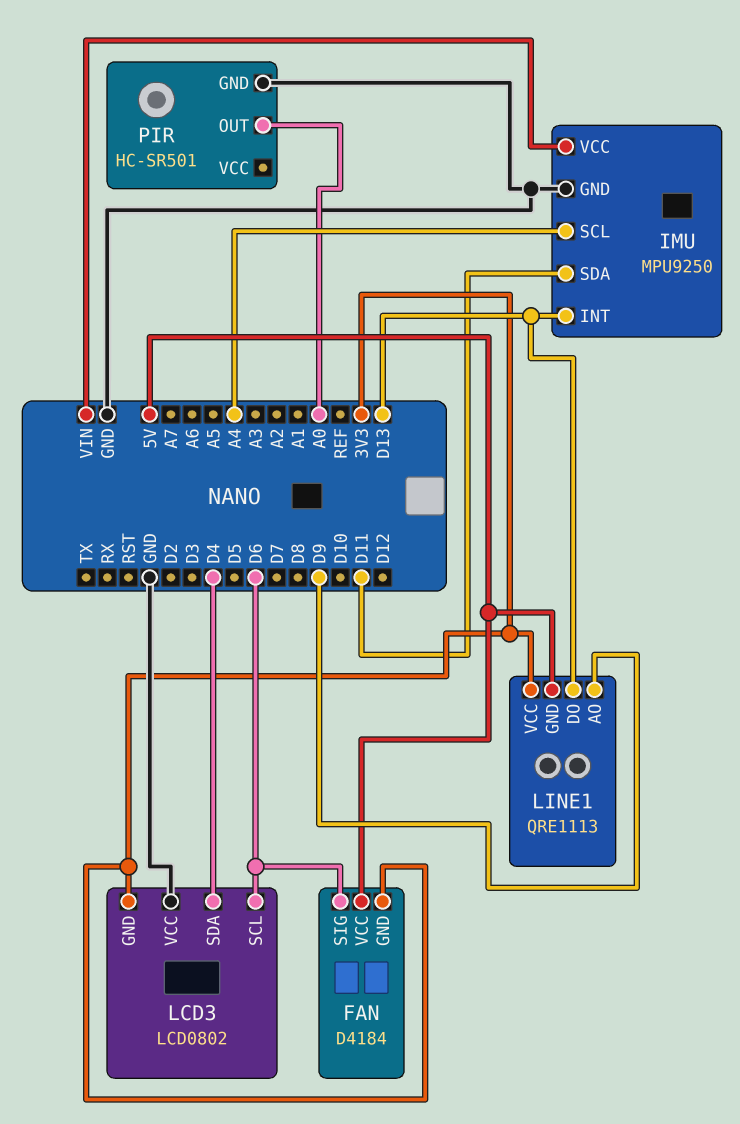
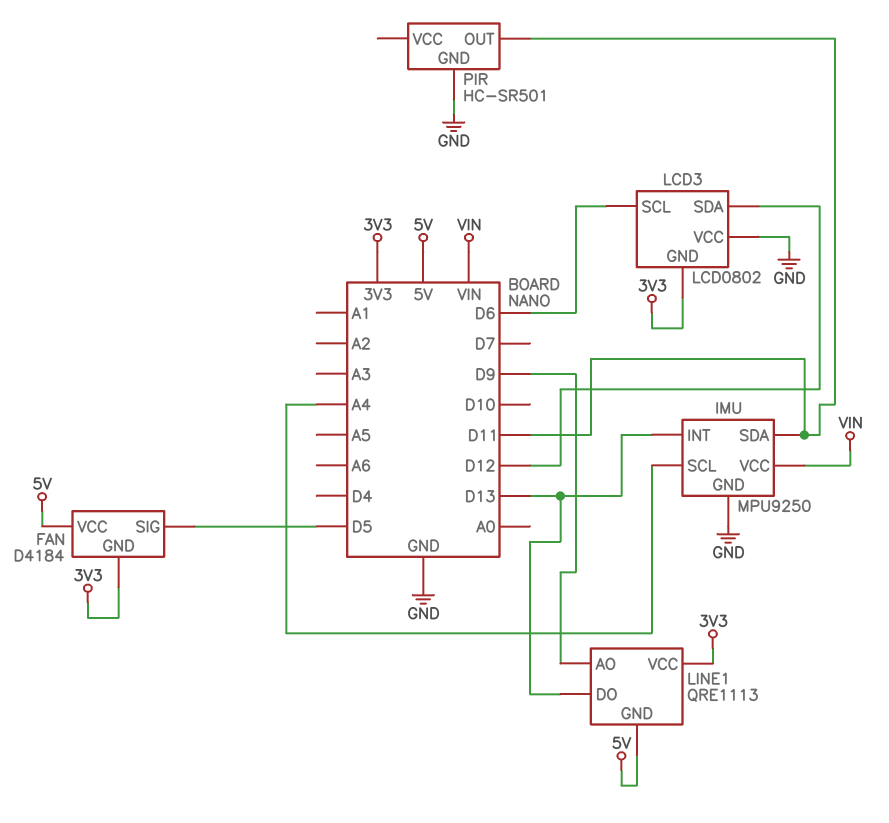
FAN pin SIG: D6 -> D5
LCD3 pin SDA: D4 -> D12
PIR pin OUT: A0 -> D11

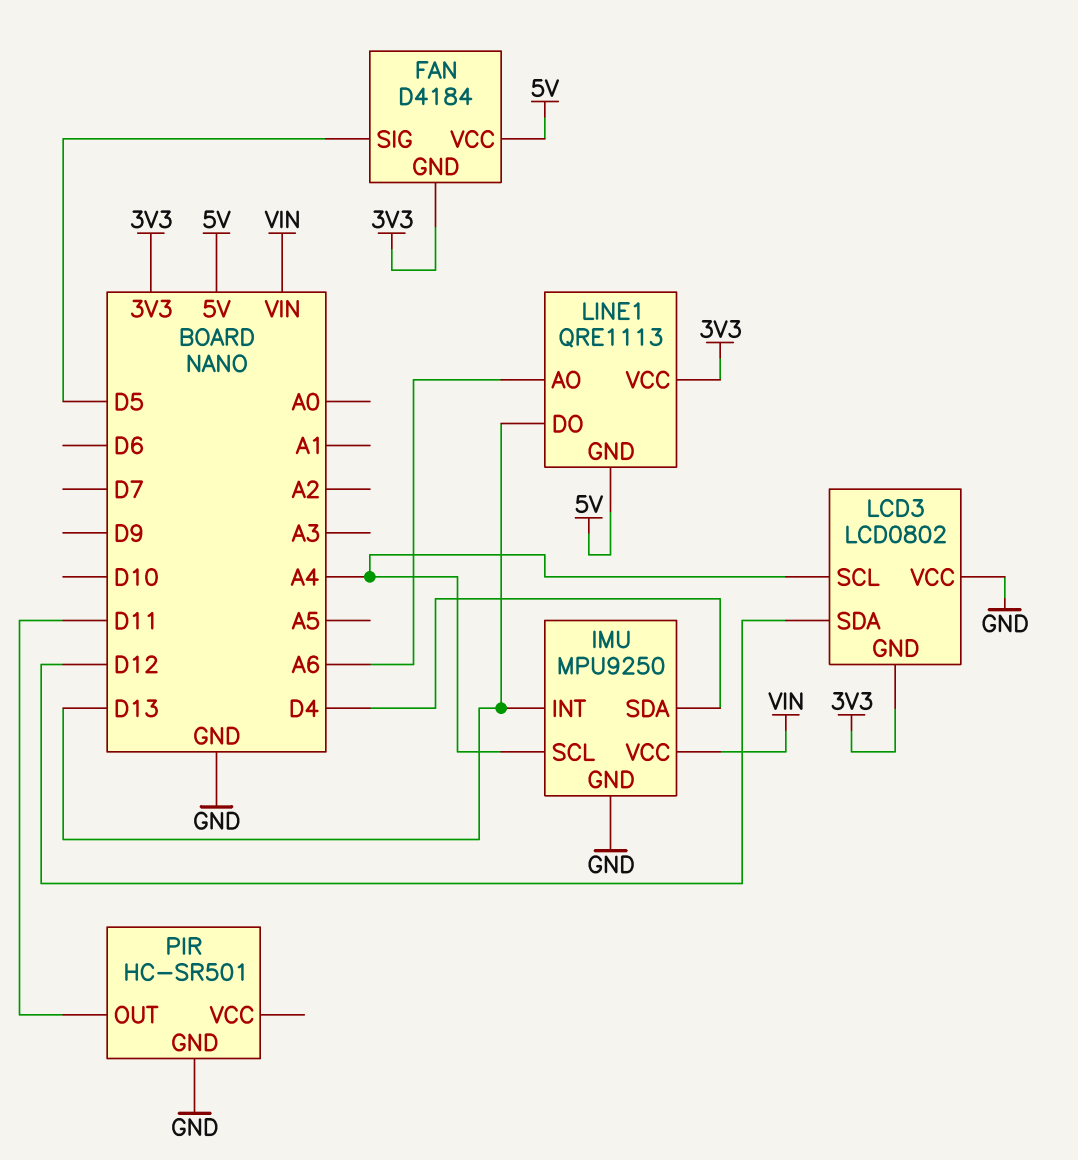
IMU pin SDA: D11 -> D4
LCD3 pin SCL: D6 -> A4
LINE1 pin AO: D9 -> A6

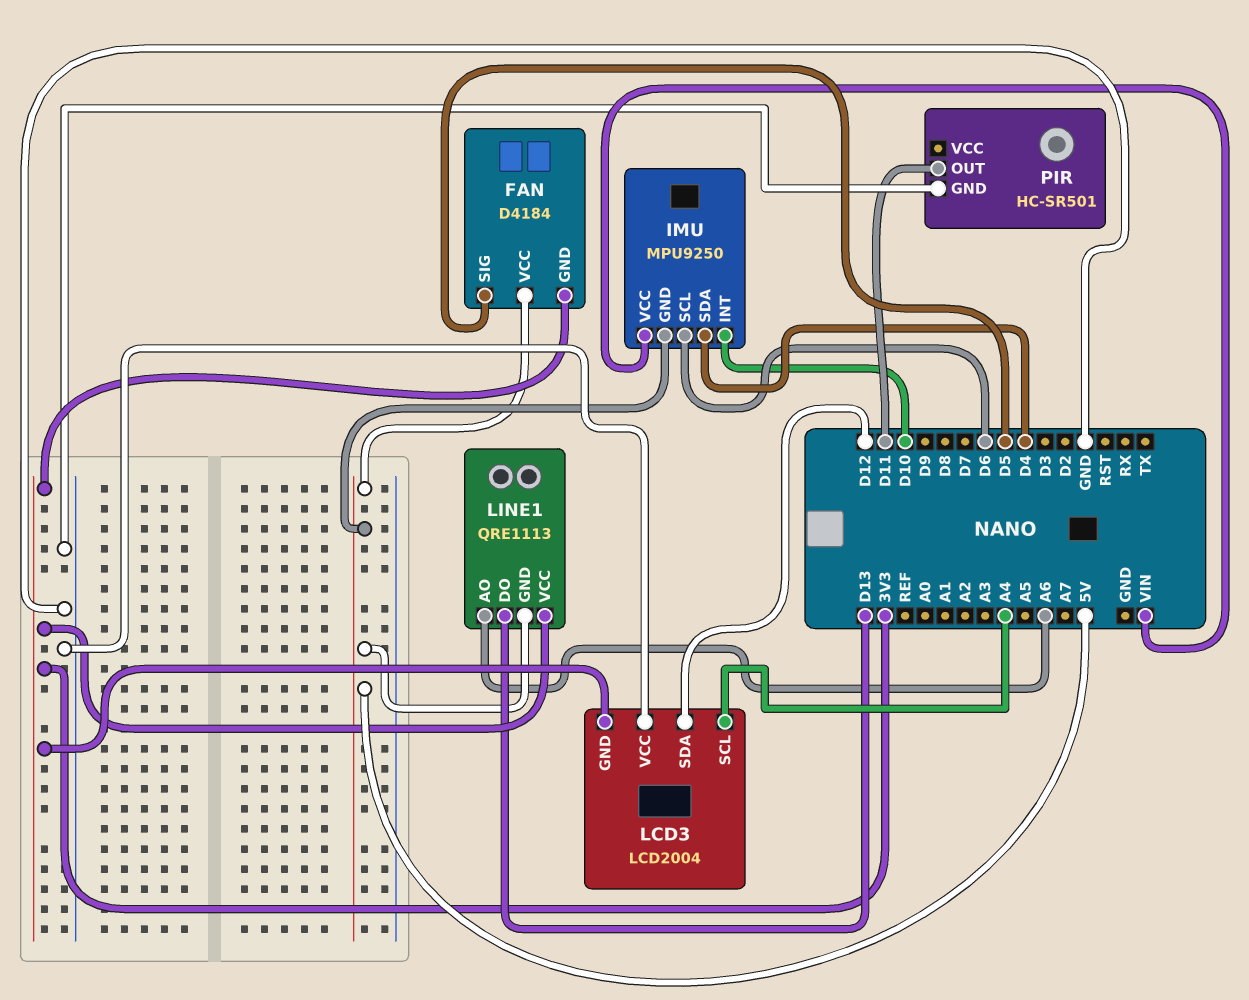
IMU pin GND: GND -> 5V
IMU pin INT: D13 -> D10
IMU pin SCL: A4 -> D6
LCD3: LCD0802 -> LCD2004

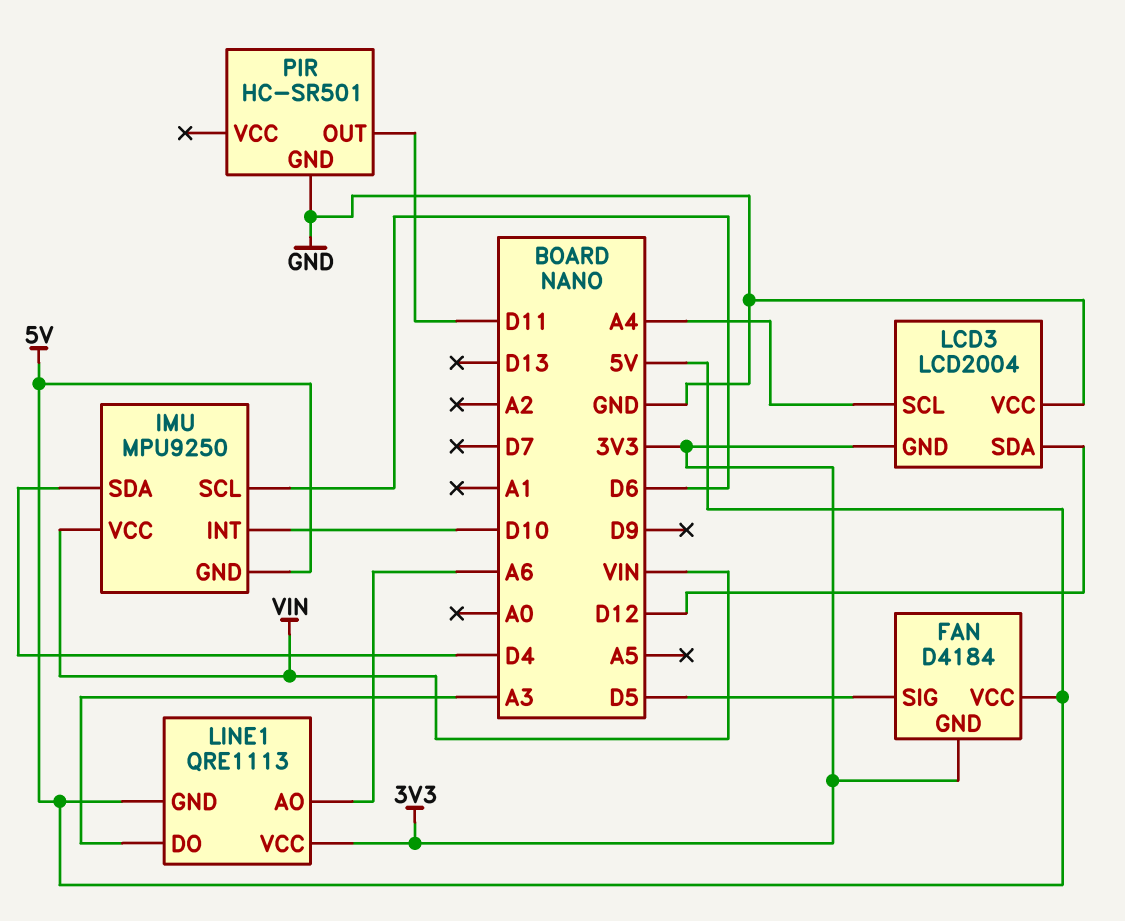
LINE1 pin DO: D13 -> A3

